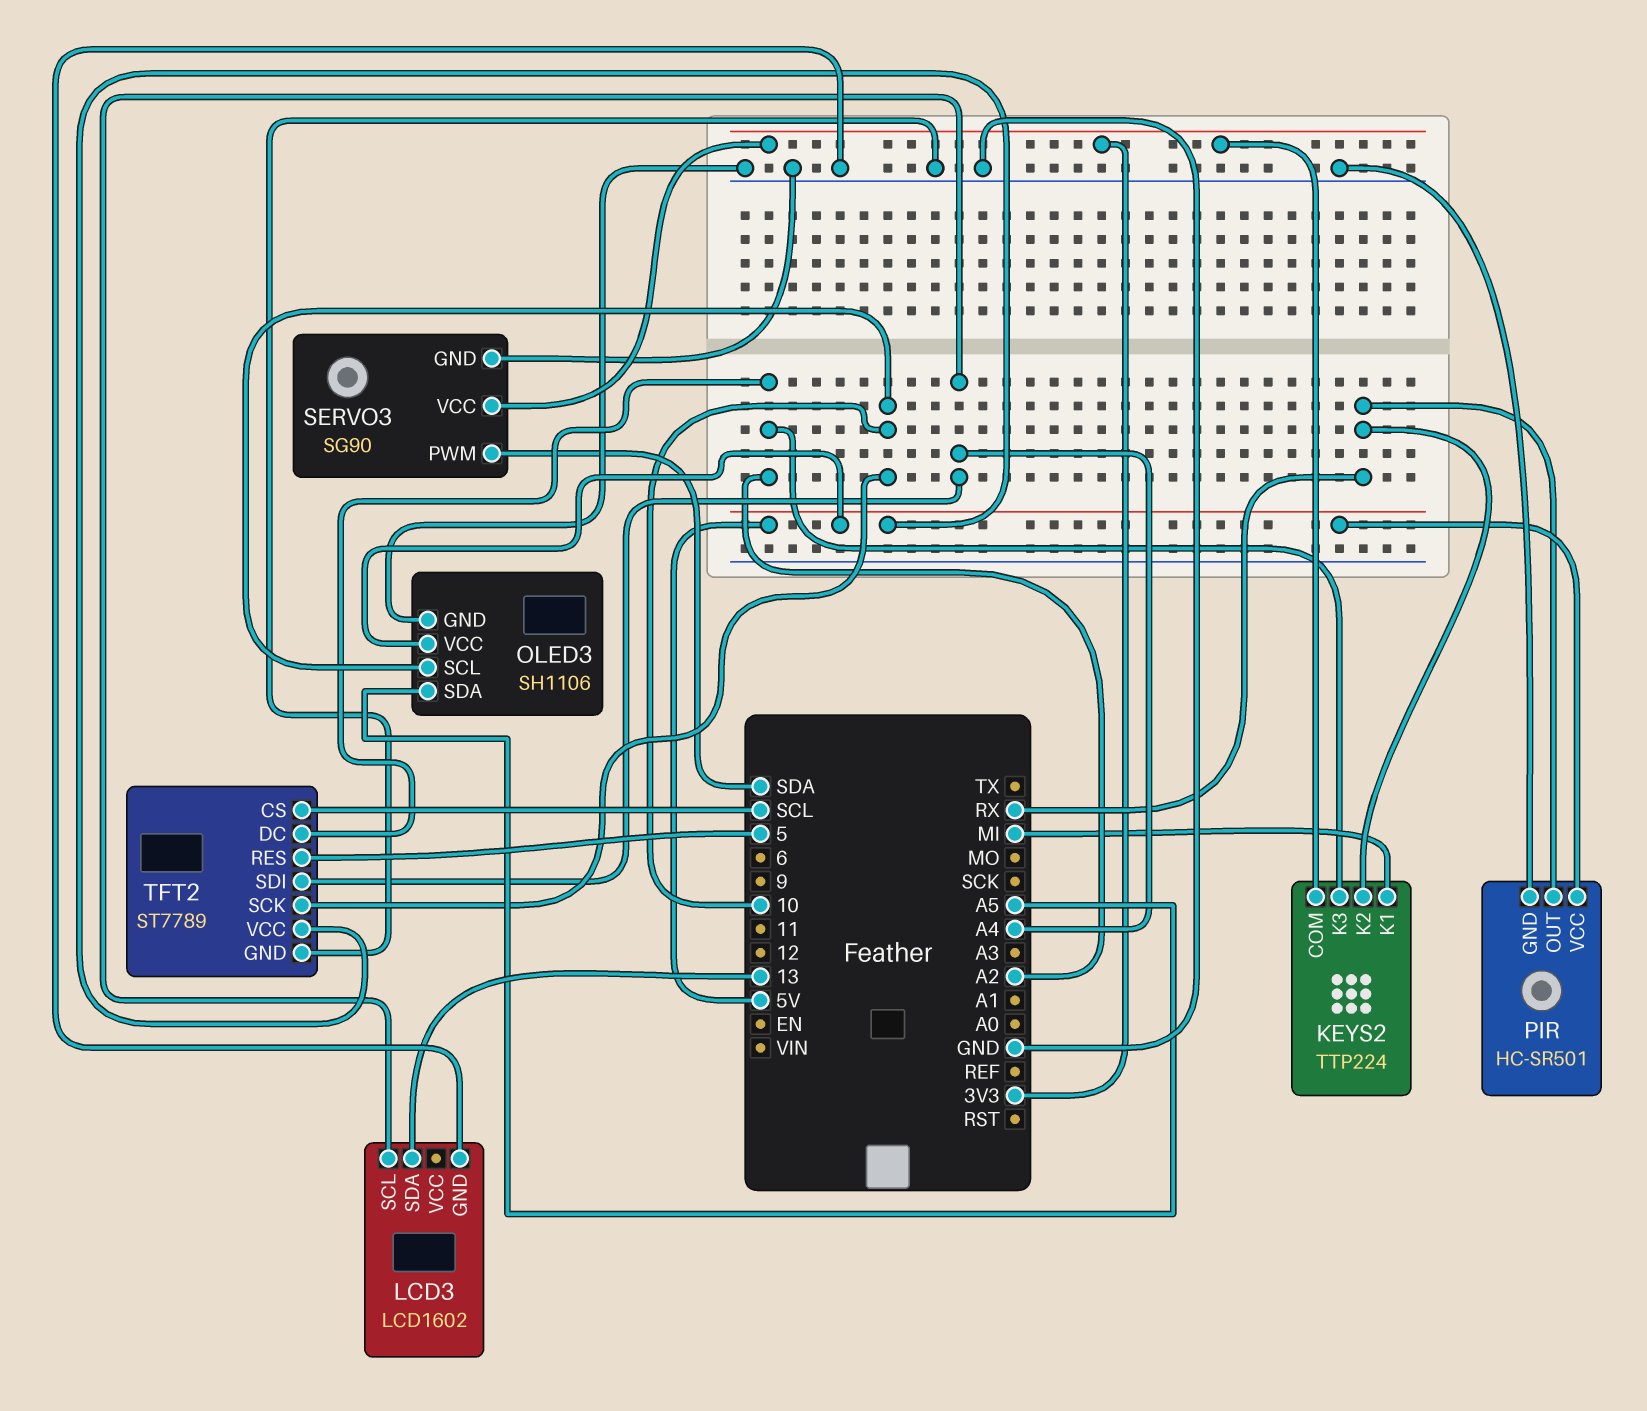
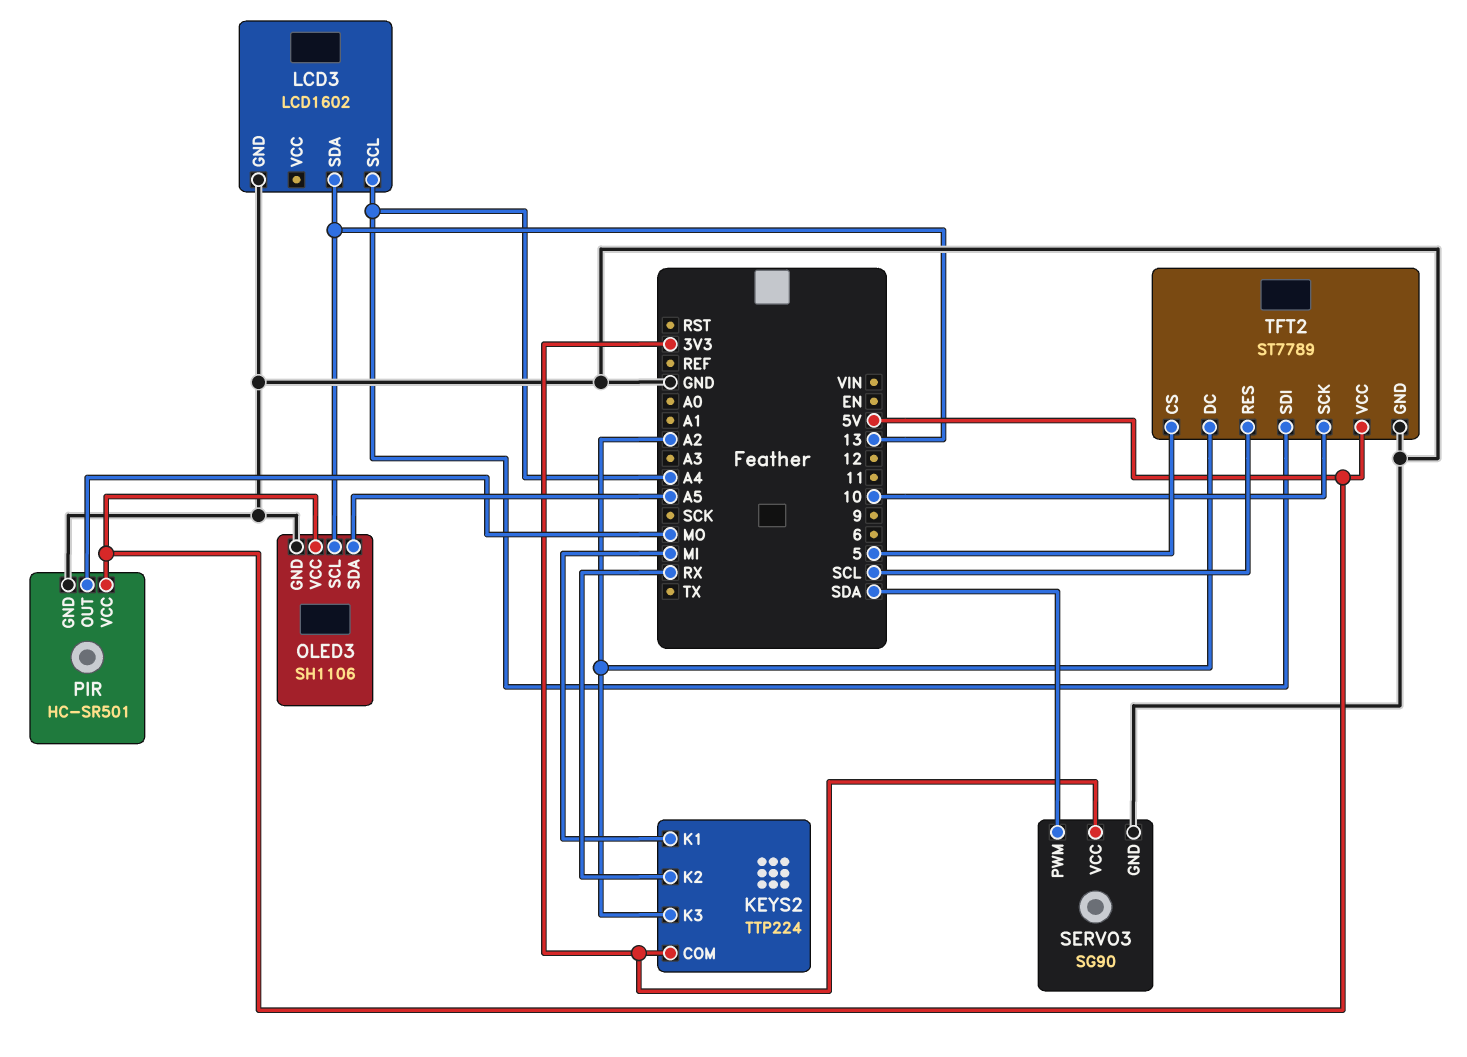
OLED3 pin SCL: 10 -> 13
PIR pin OUT: RX -> MO
TFT2 pin CS: SCL -> 5
TFT2 pin RES: 5 -> SCL

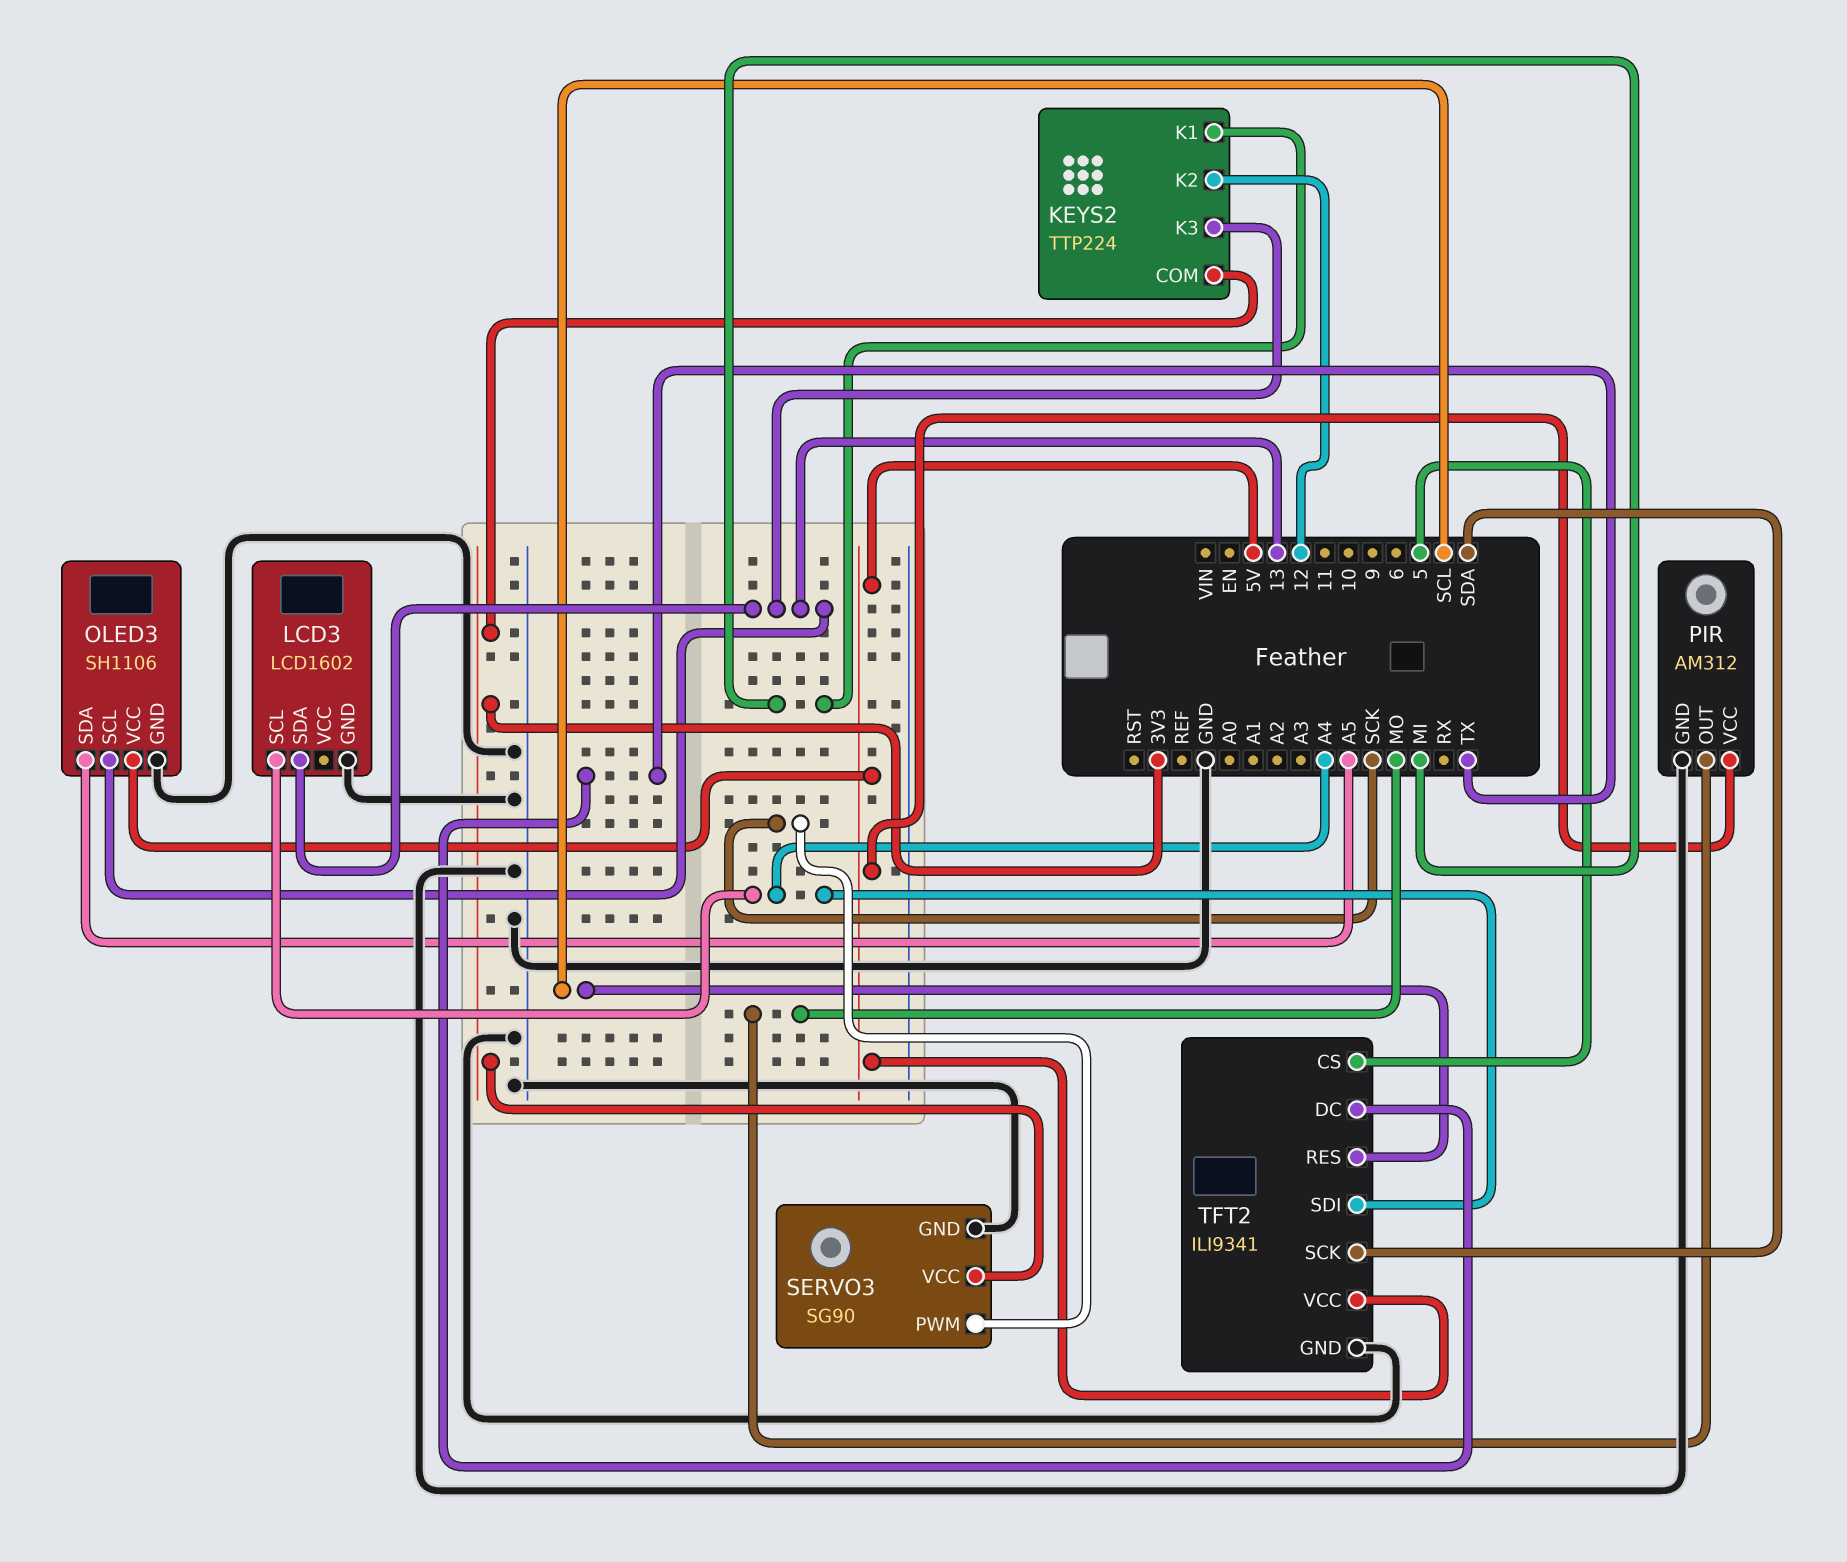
KEYS2 pin K2: RX -> 12
KEYS2 pin K3: A2 -> 13
PIR: HC-SR501 -> AM312
SERVO3 pin PWM: SDA -> SCK
TFT2: ST7789 -> ILI9341
TFT2 pin DC: A2 -> TX
TFT2 pin SCK: 10 -> SDA

